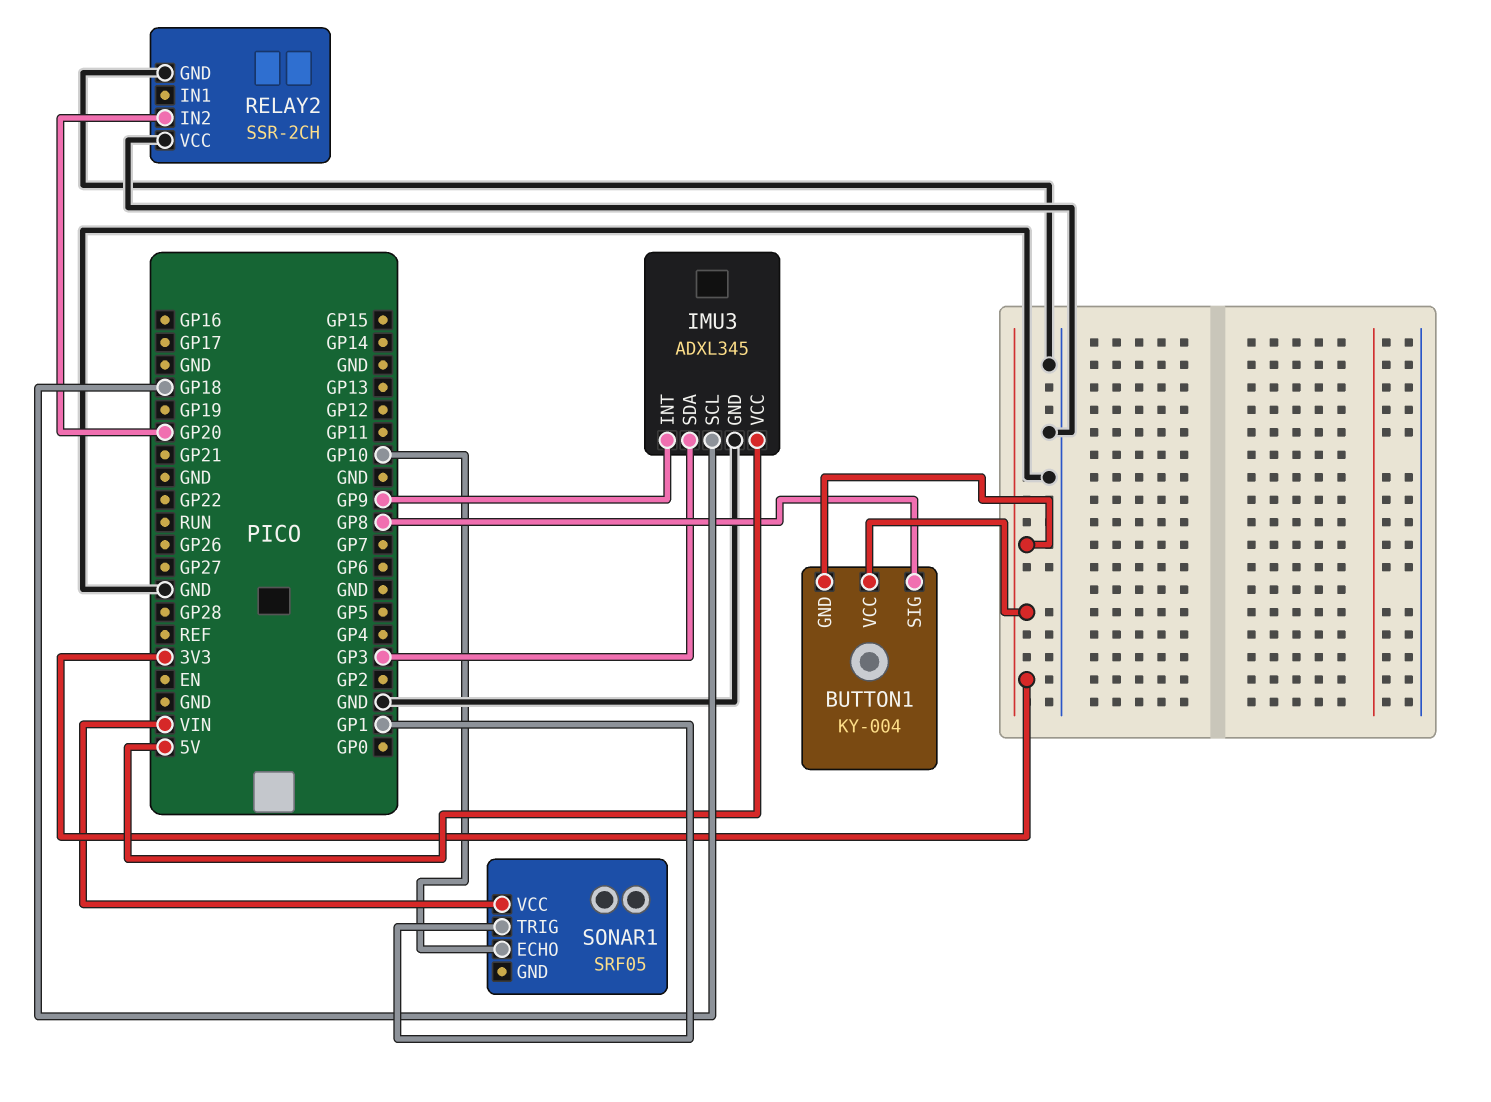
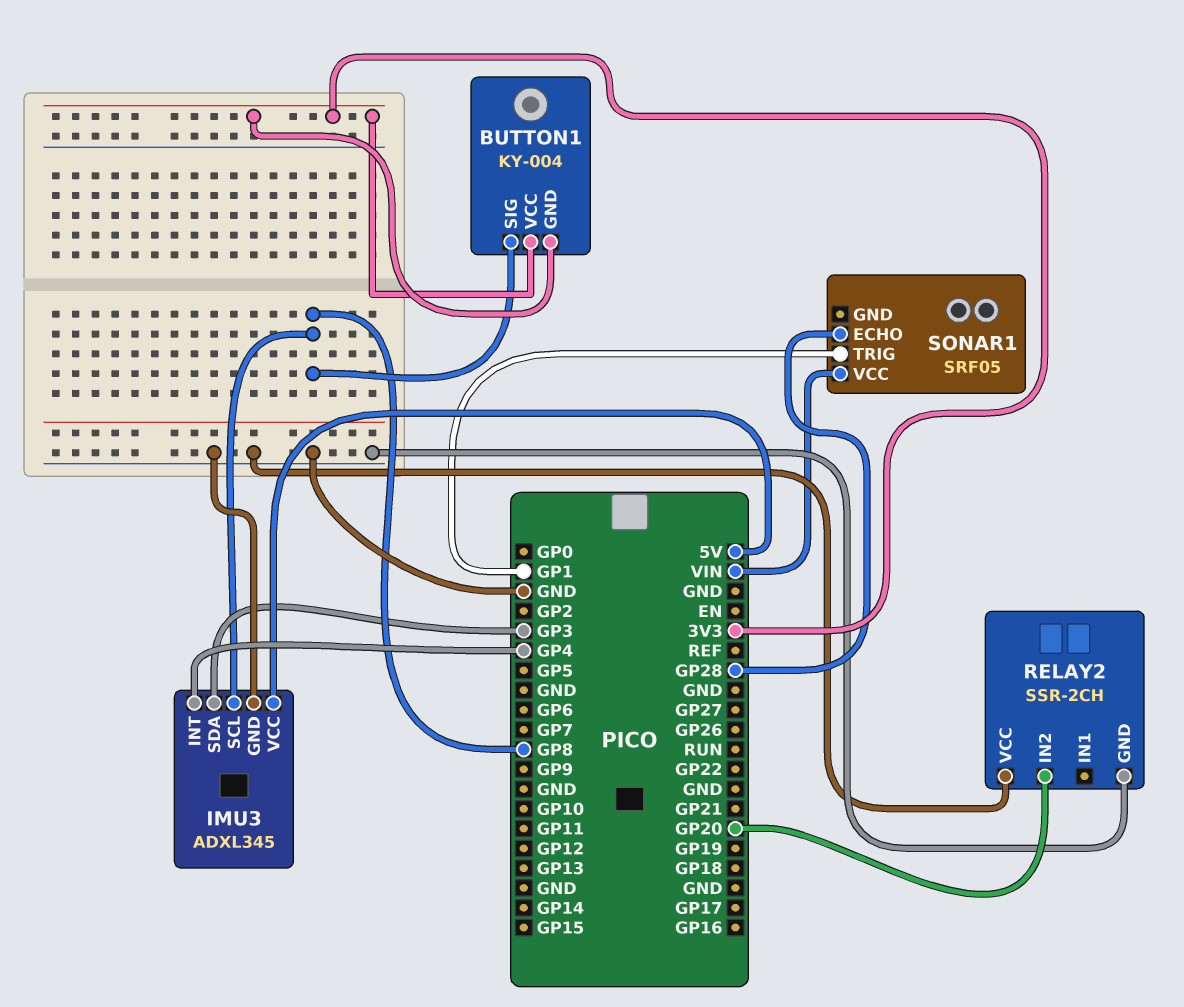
IMU3 pin INT: GP9 -> GP4
IMU3 pin SCL: GP18 -> GP8
SONAR1 pin ECHO: GP10 -> GP28

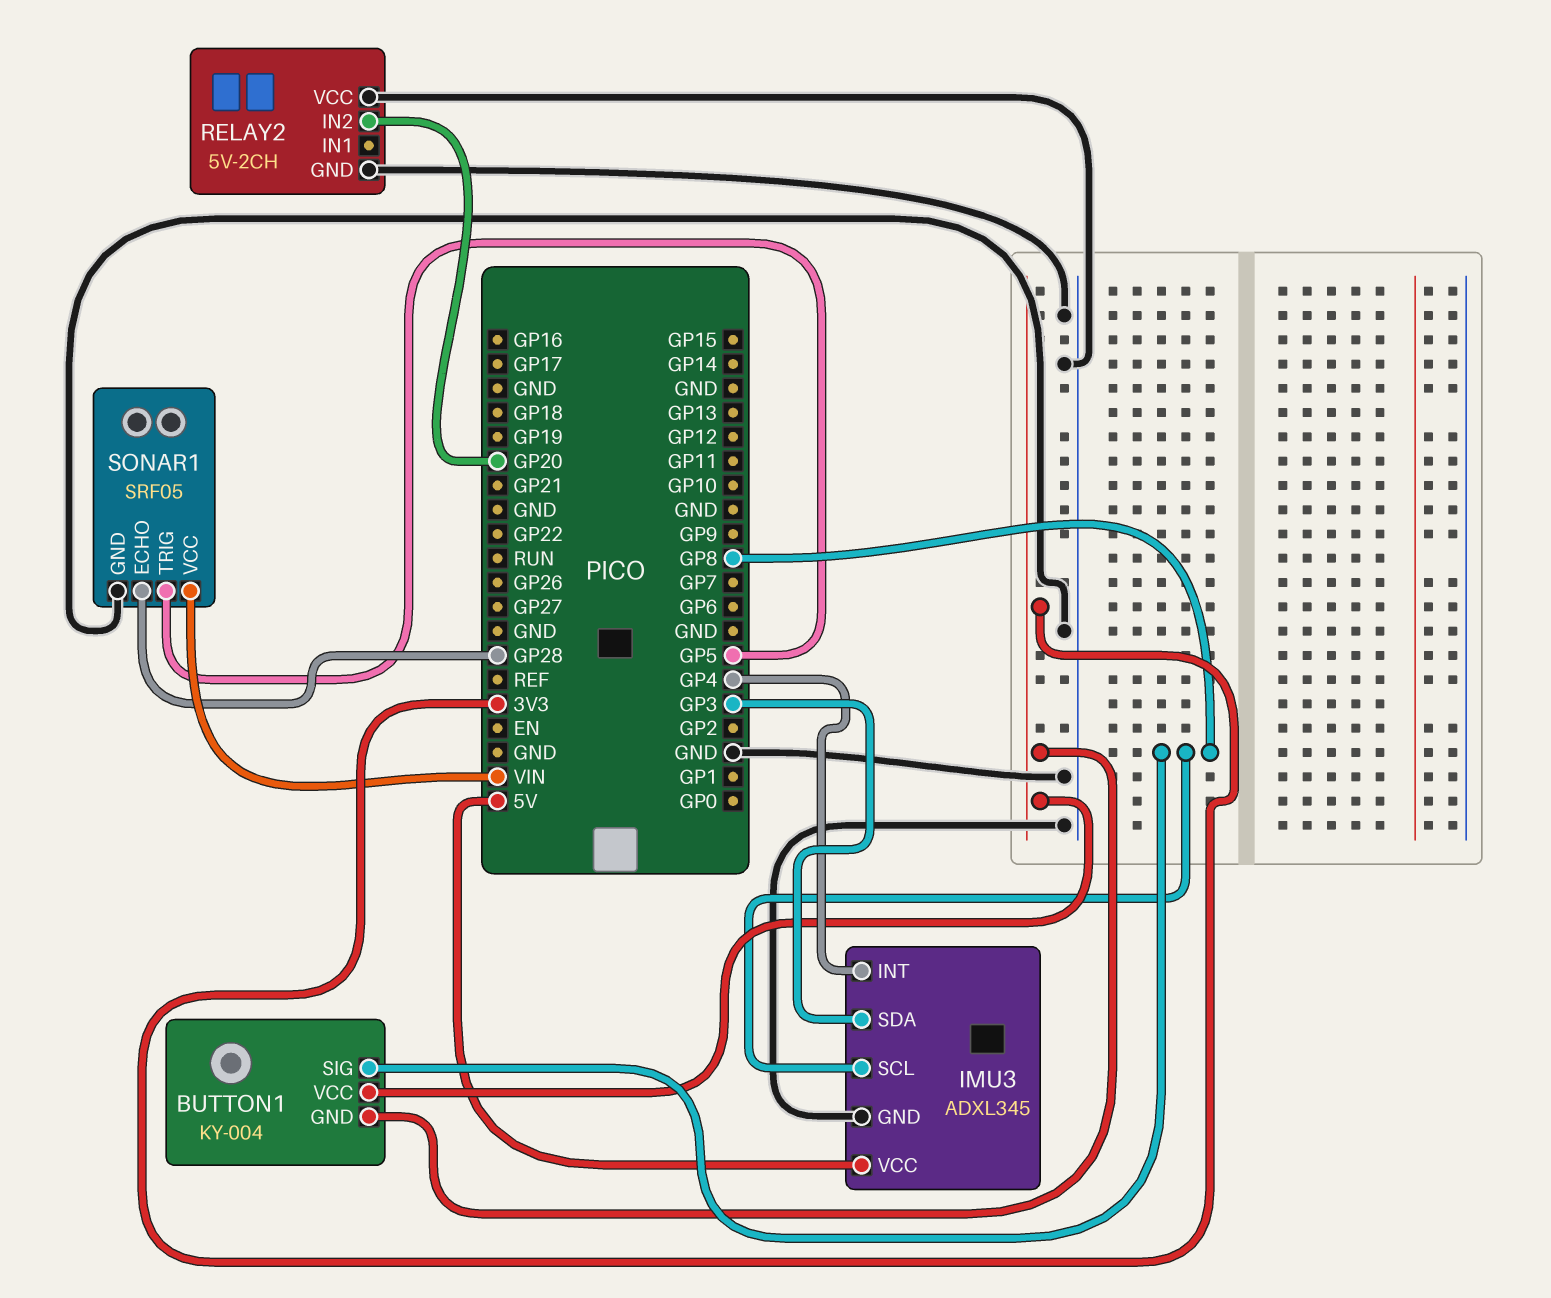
RELAY2: SSR-2CH -> 5V-2CH
SONAR1 pin GND: none -> GND
SONAR1 pin TRIG: GP1 -> GP5

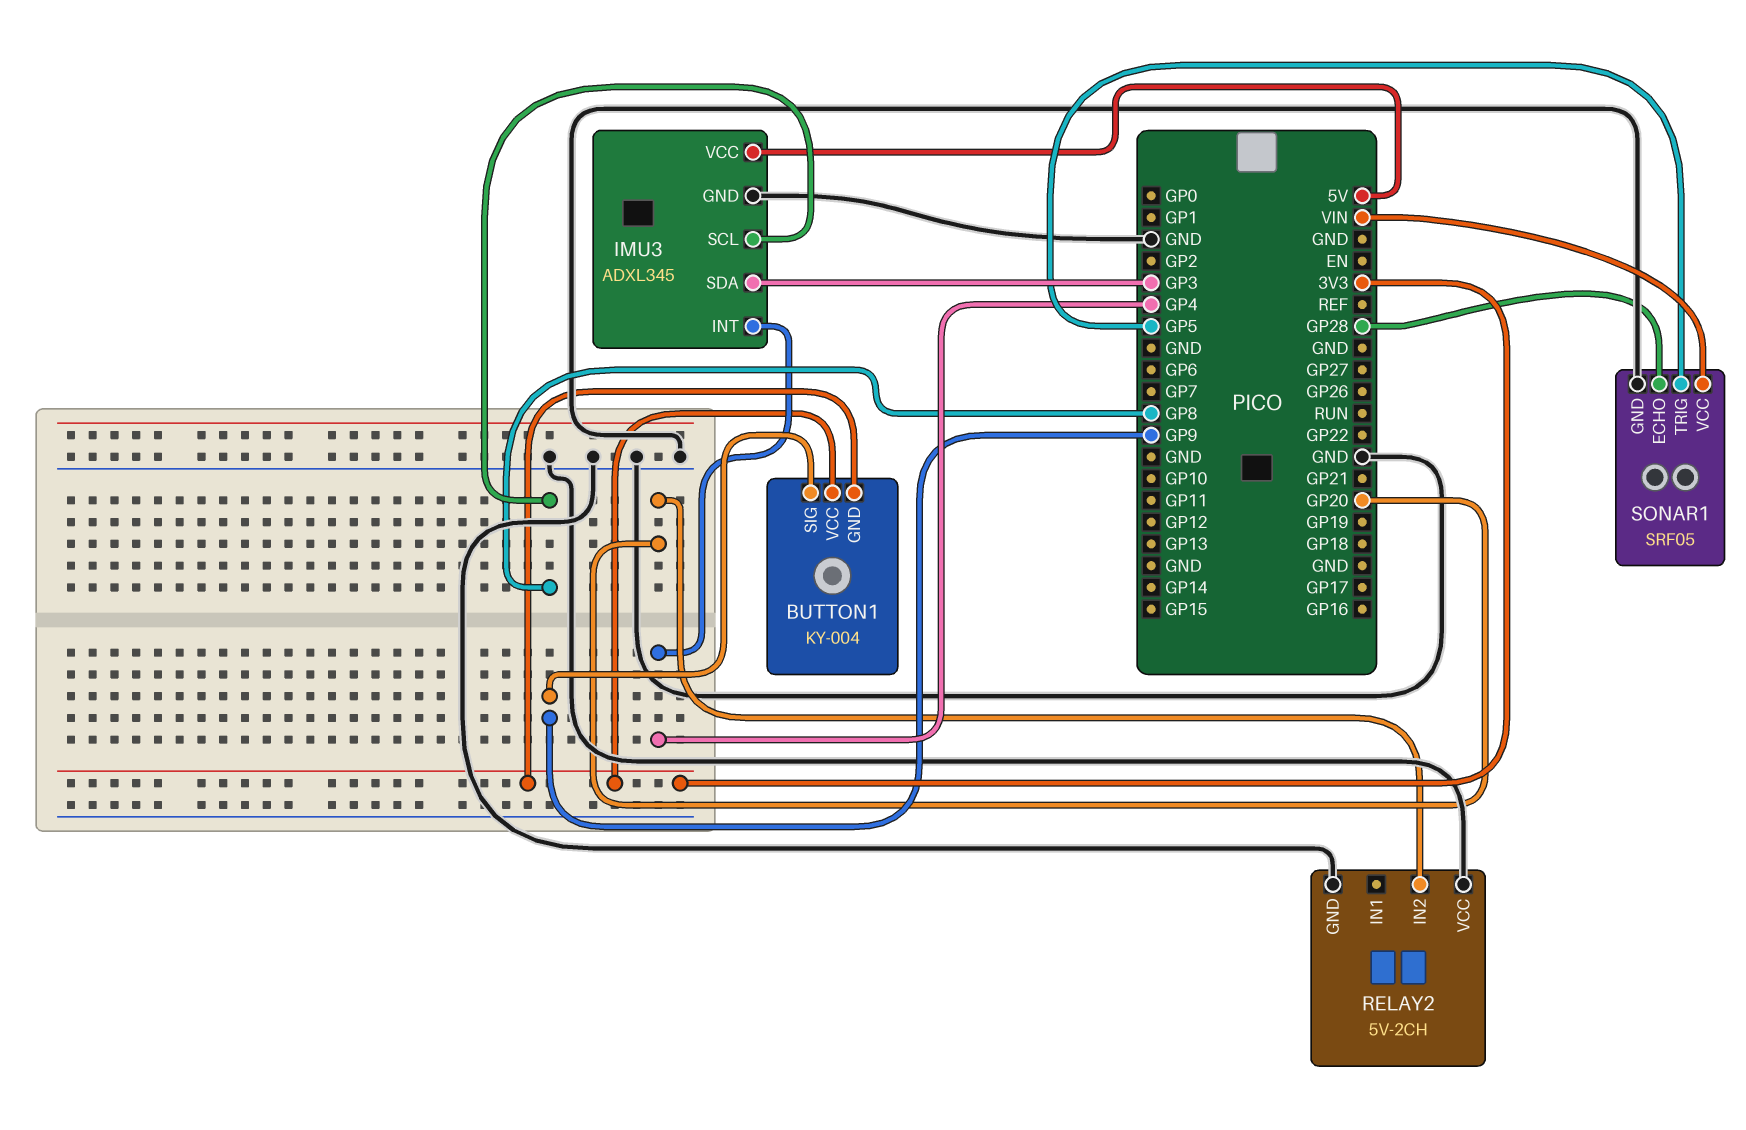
BUTTON1 pin SIG: GP8 -> GP9

